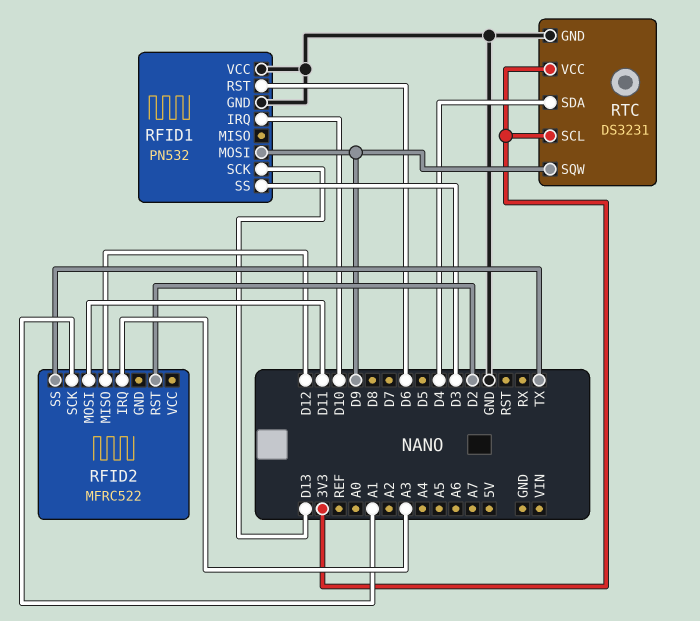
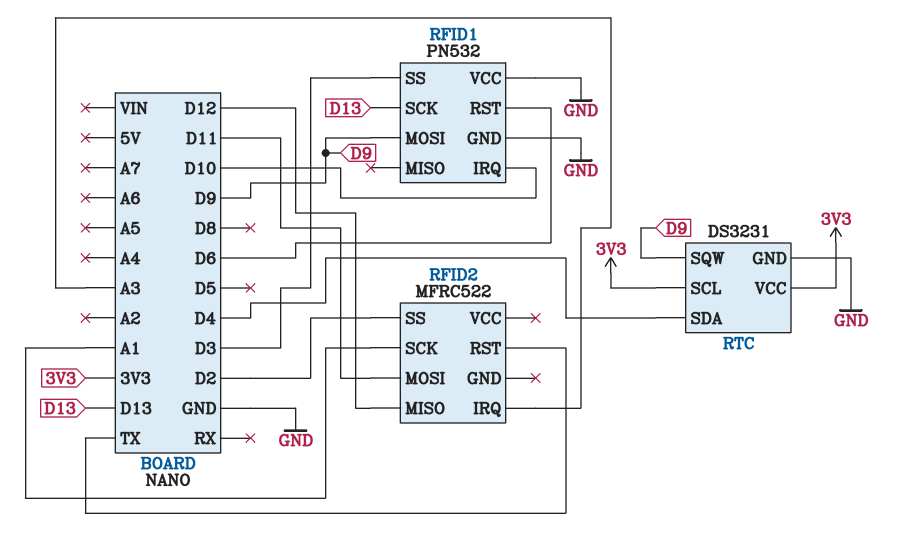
RFID2 pin RST: D2 -> TX
RFID2 pin SS: TX -> D2

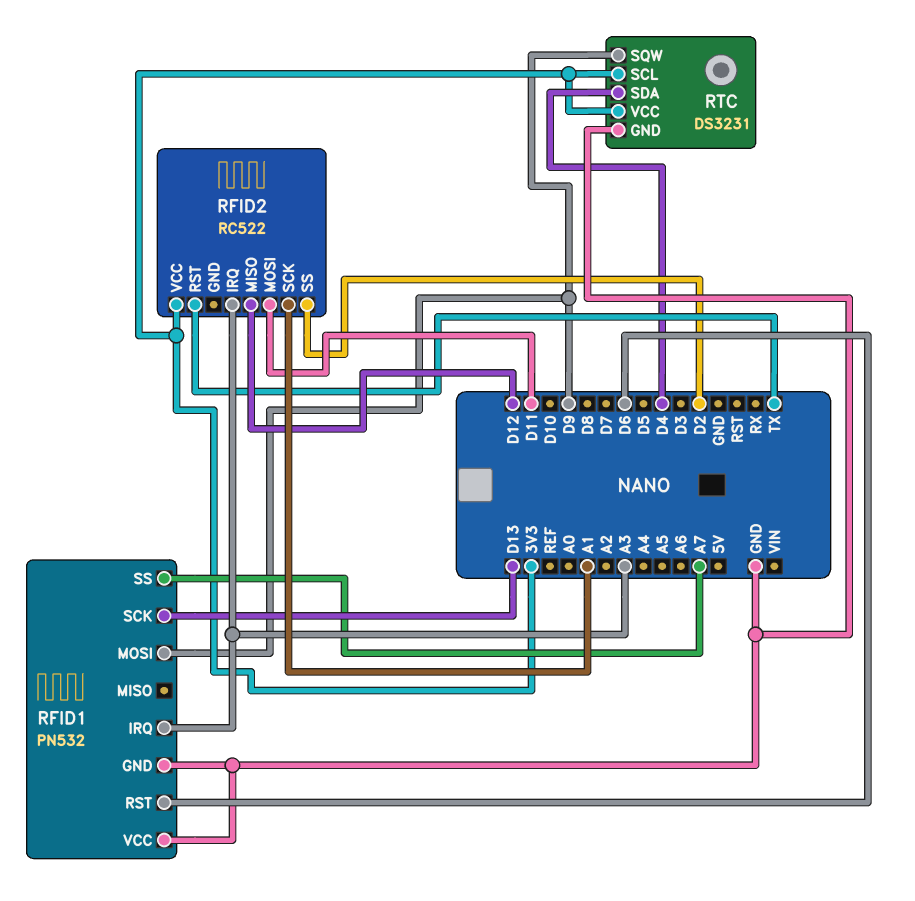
RFID1 pin IRQ: D10 -> A3
RFID1 pin SS: D3 -> A7
RFID2: MFRC522 -> RC522
RFID2 pin VCC: none -> 3V3

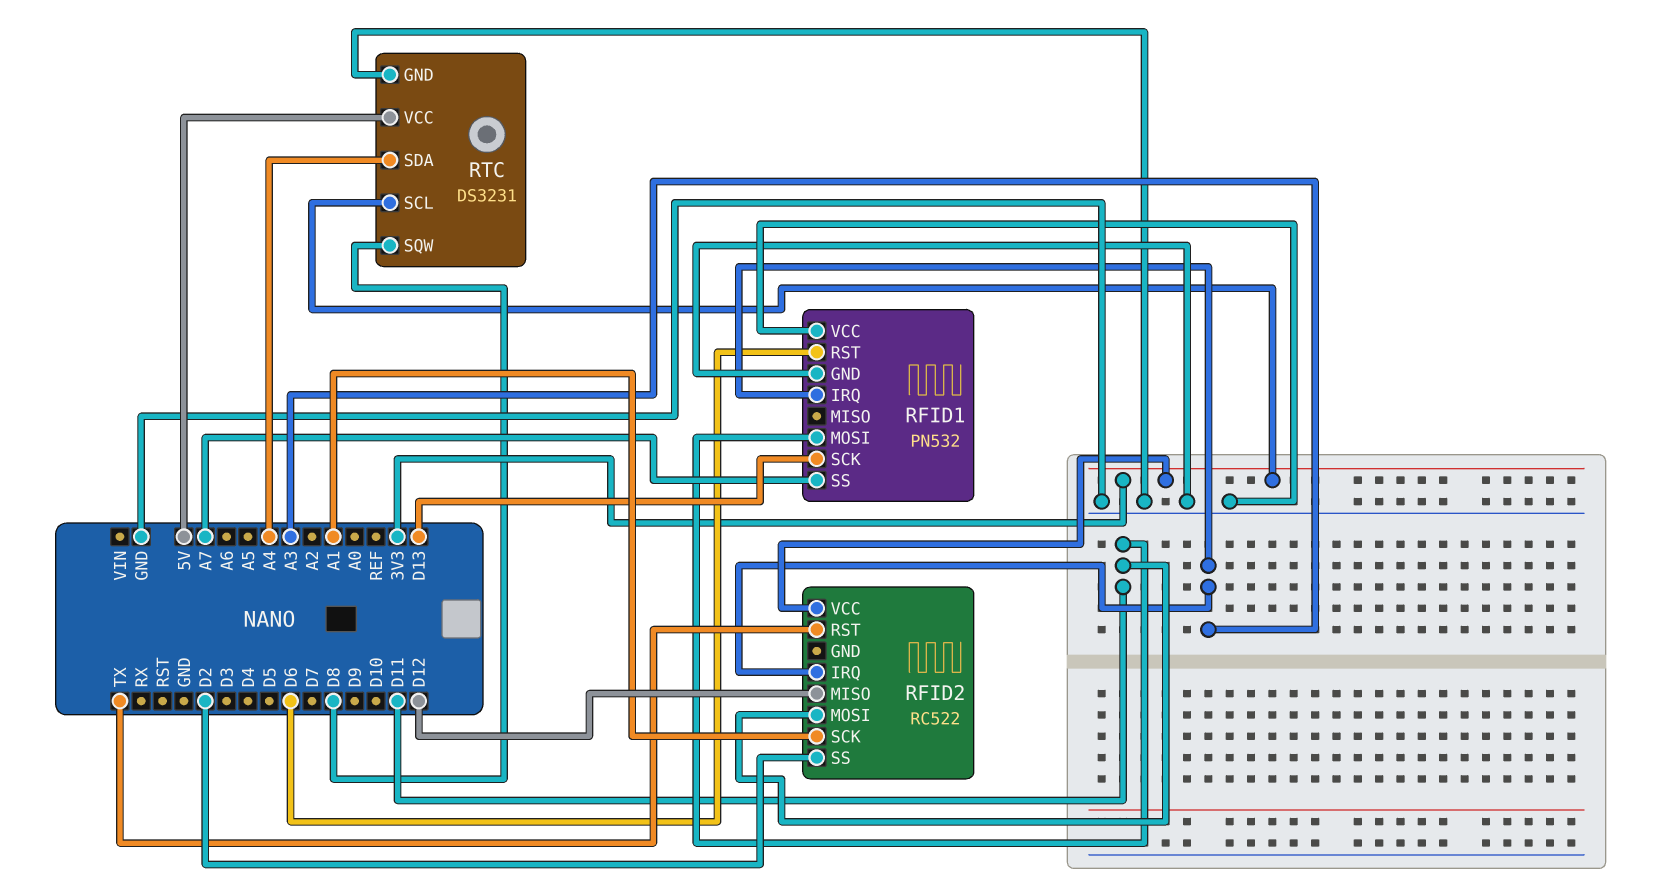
RFID1 pin MOSI: D9 -> D11
RTC pin SDA: D4 -> A4
RTC pin SQW: D9 -> D8
RTC pin VCC: 3V3 -> 5V

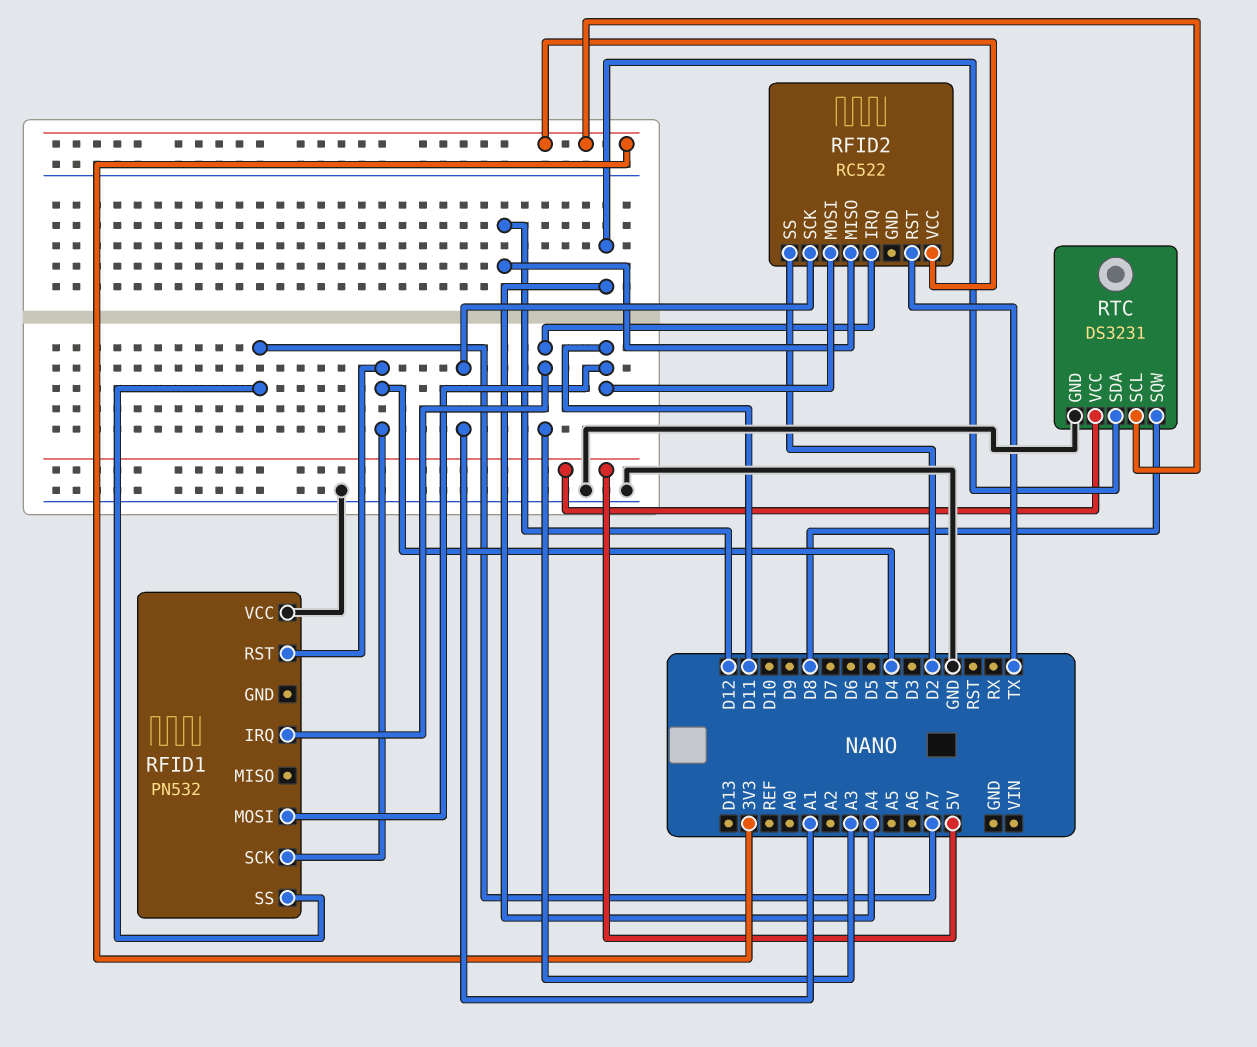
RFID1 pin GND: GND -> none
RFID1 pin RST: D6 -> D4
RFID1 pin SCK: D13 -> D4

